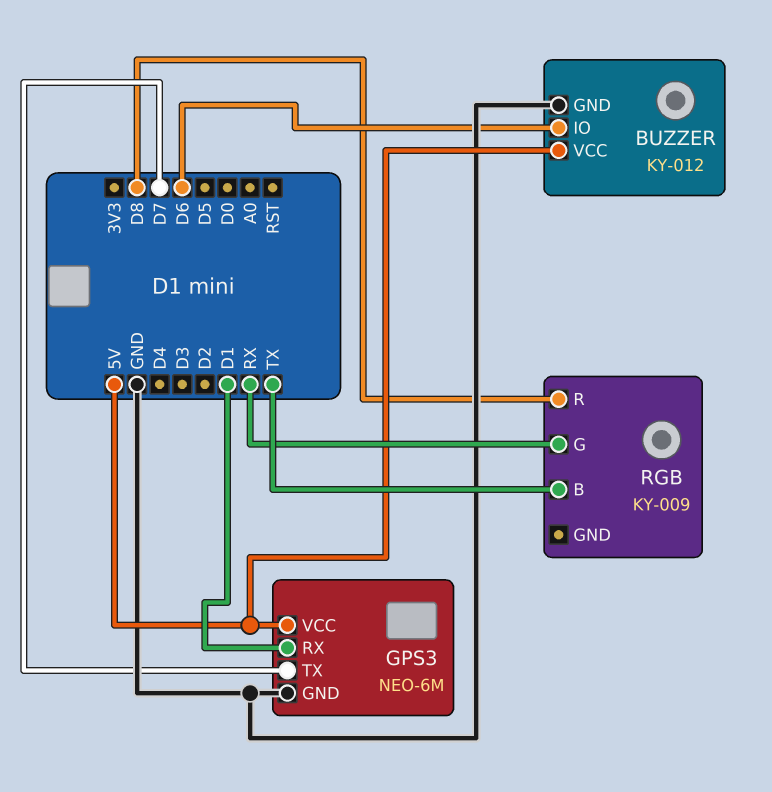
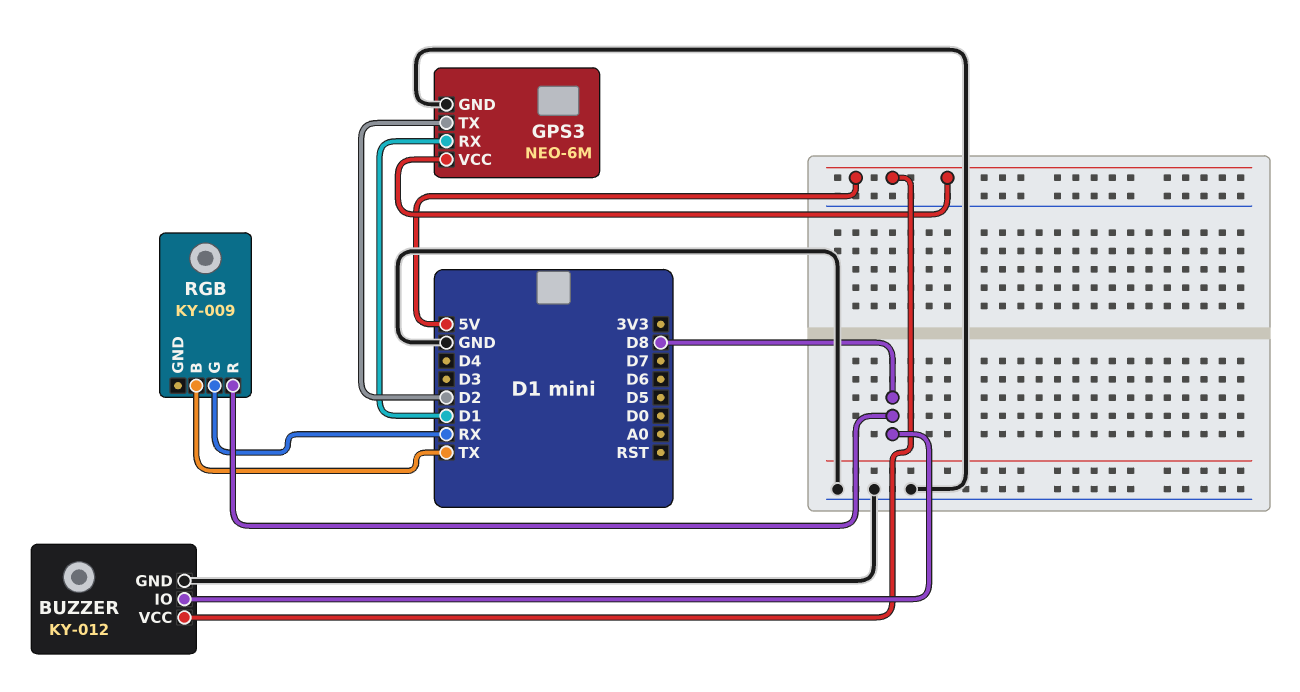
BUZZER pin IO: D6 -> D8
GPS3 pin TX: D7 -> D2

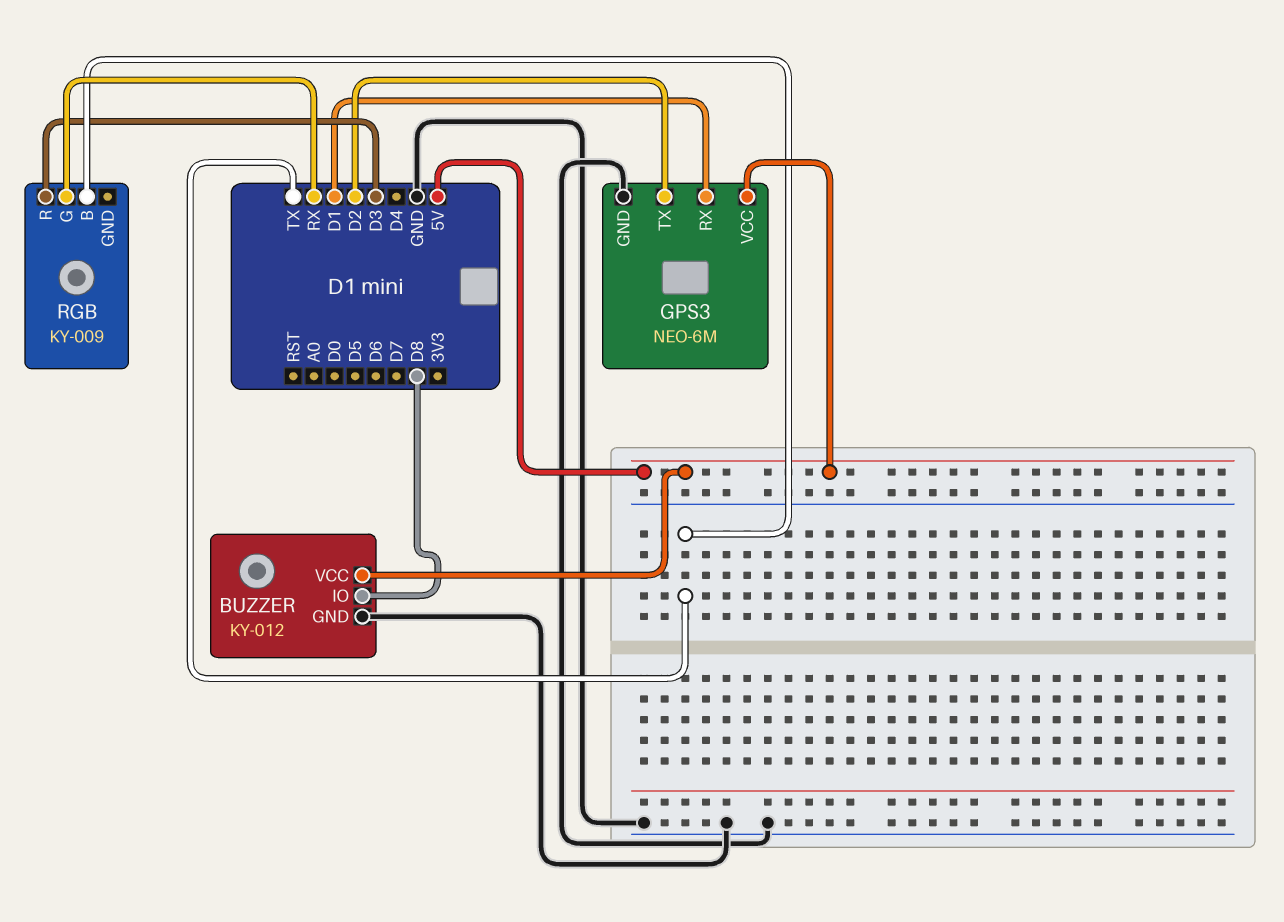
RGB pin R: D8 -> D3

